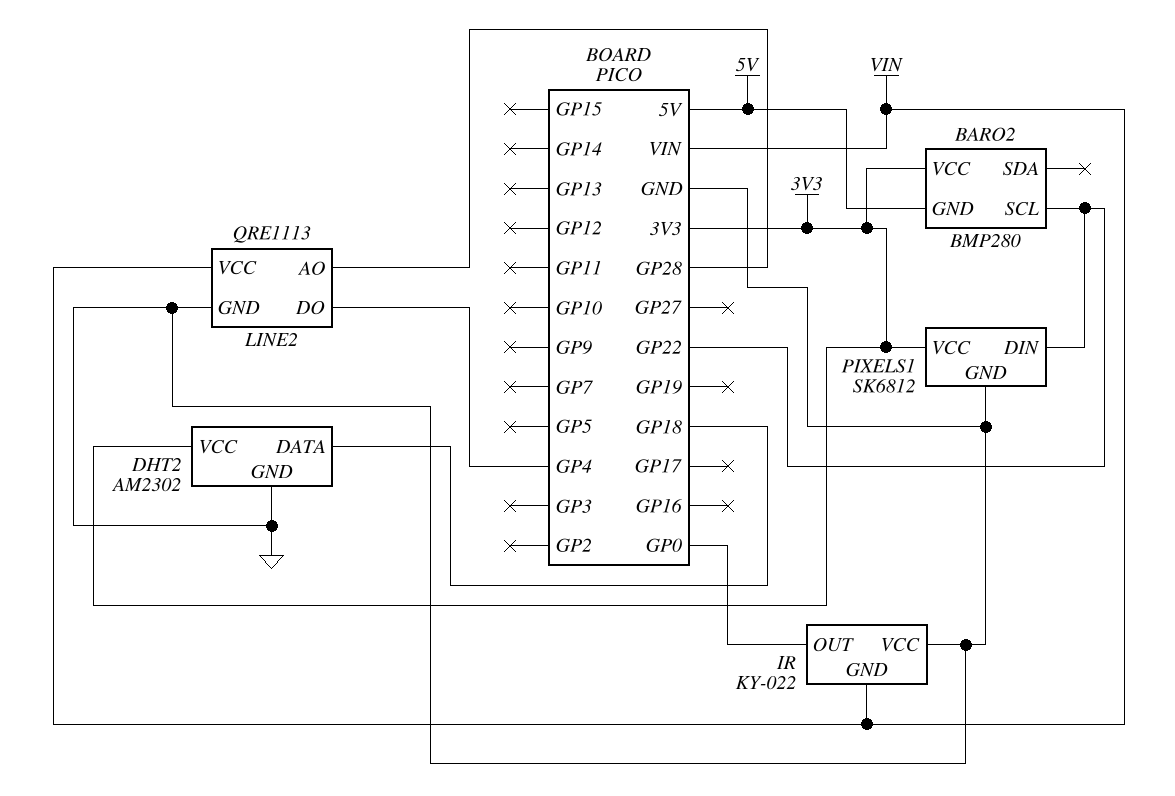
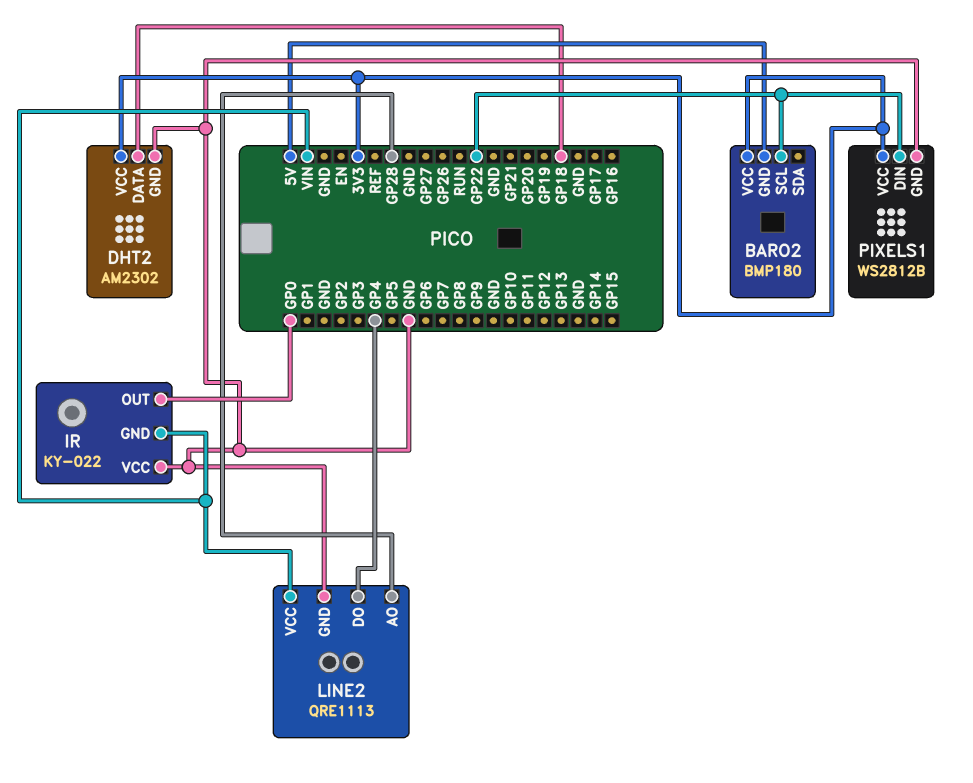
BARO2: BMP280 -> BMP180
PIXELS1: SK6812 -> WS2812B

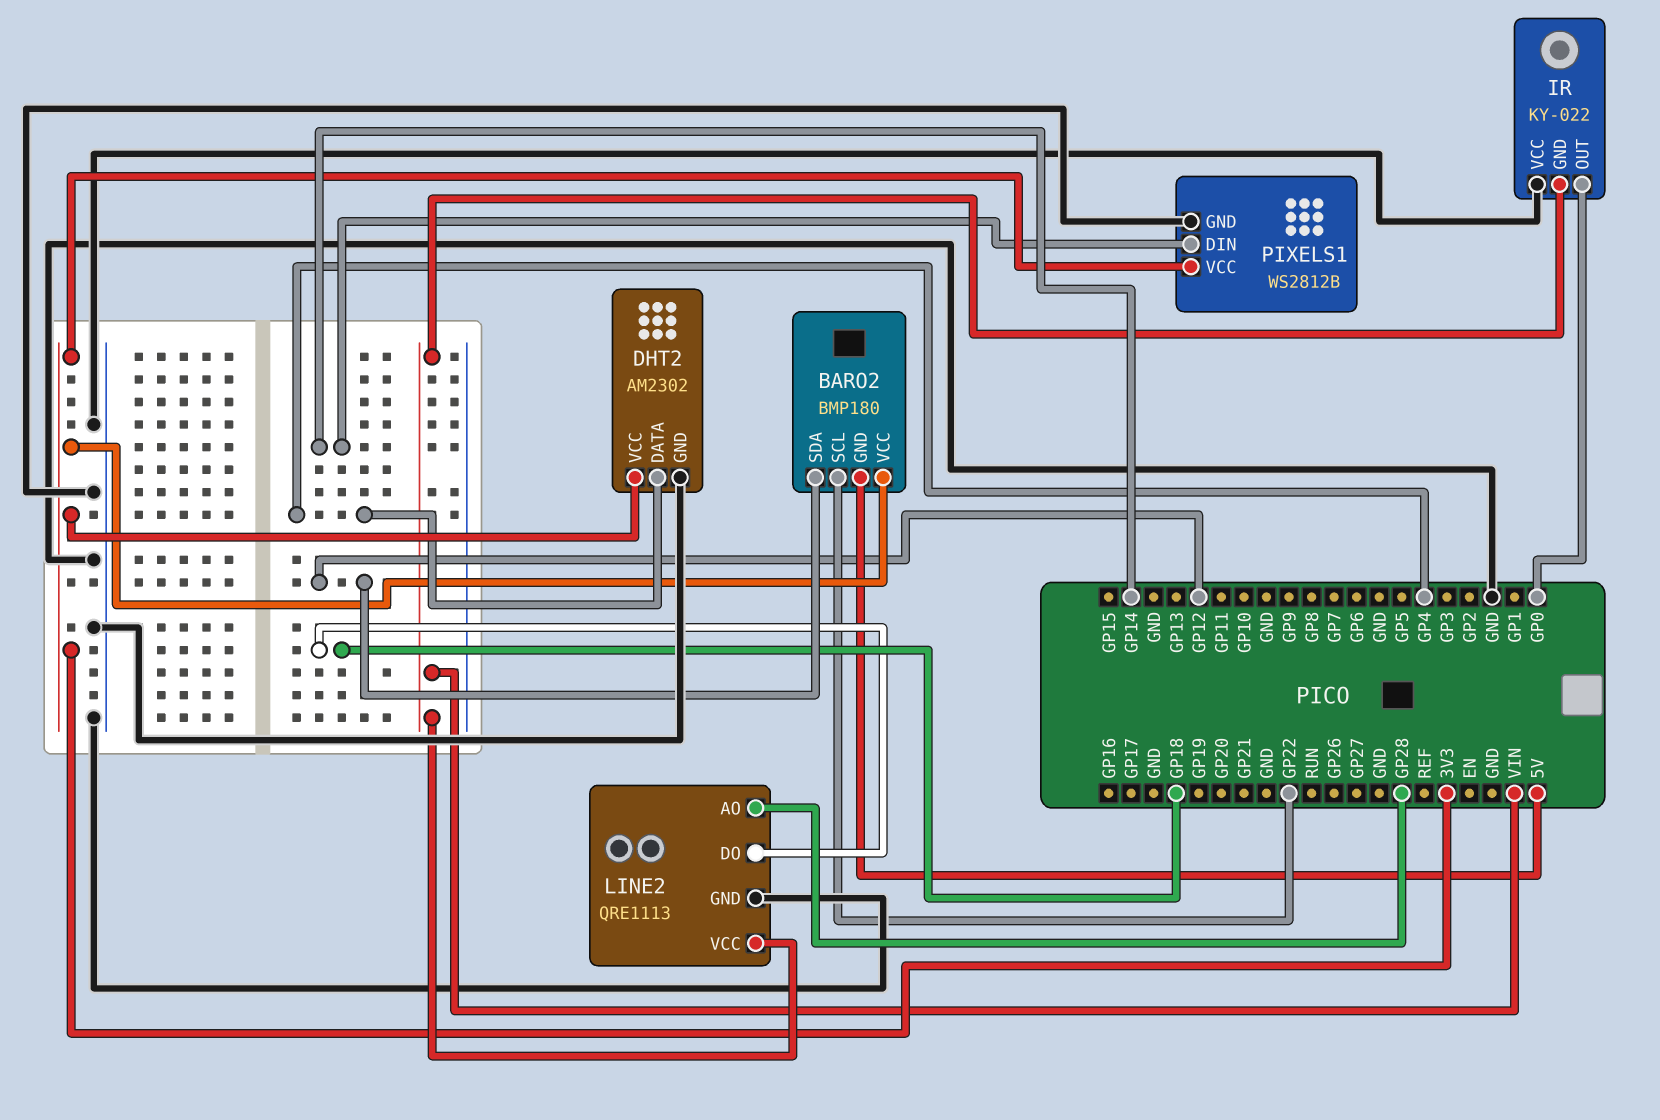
BARO2 pin SDA: none -> GP12
DHT2 pin DATA: GP18 -> GP4
LINE2 pin DO: GP4 -> GP18
PIXELS1 pin DIN: GP22 -> GP14

